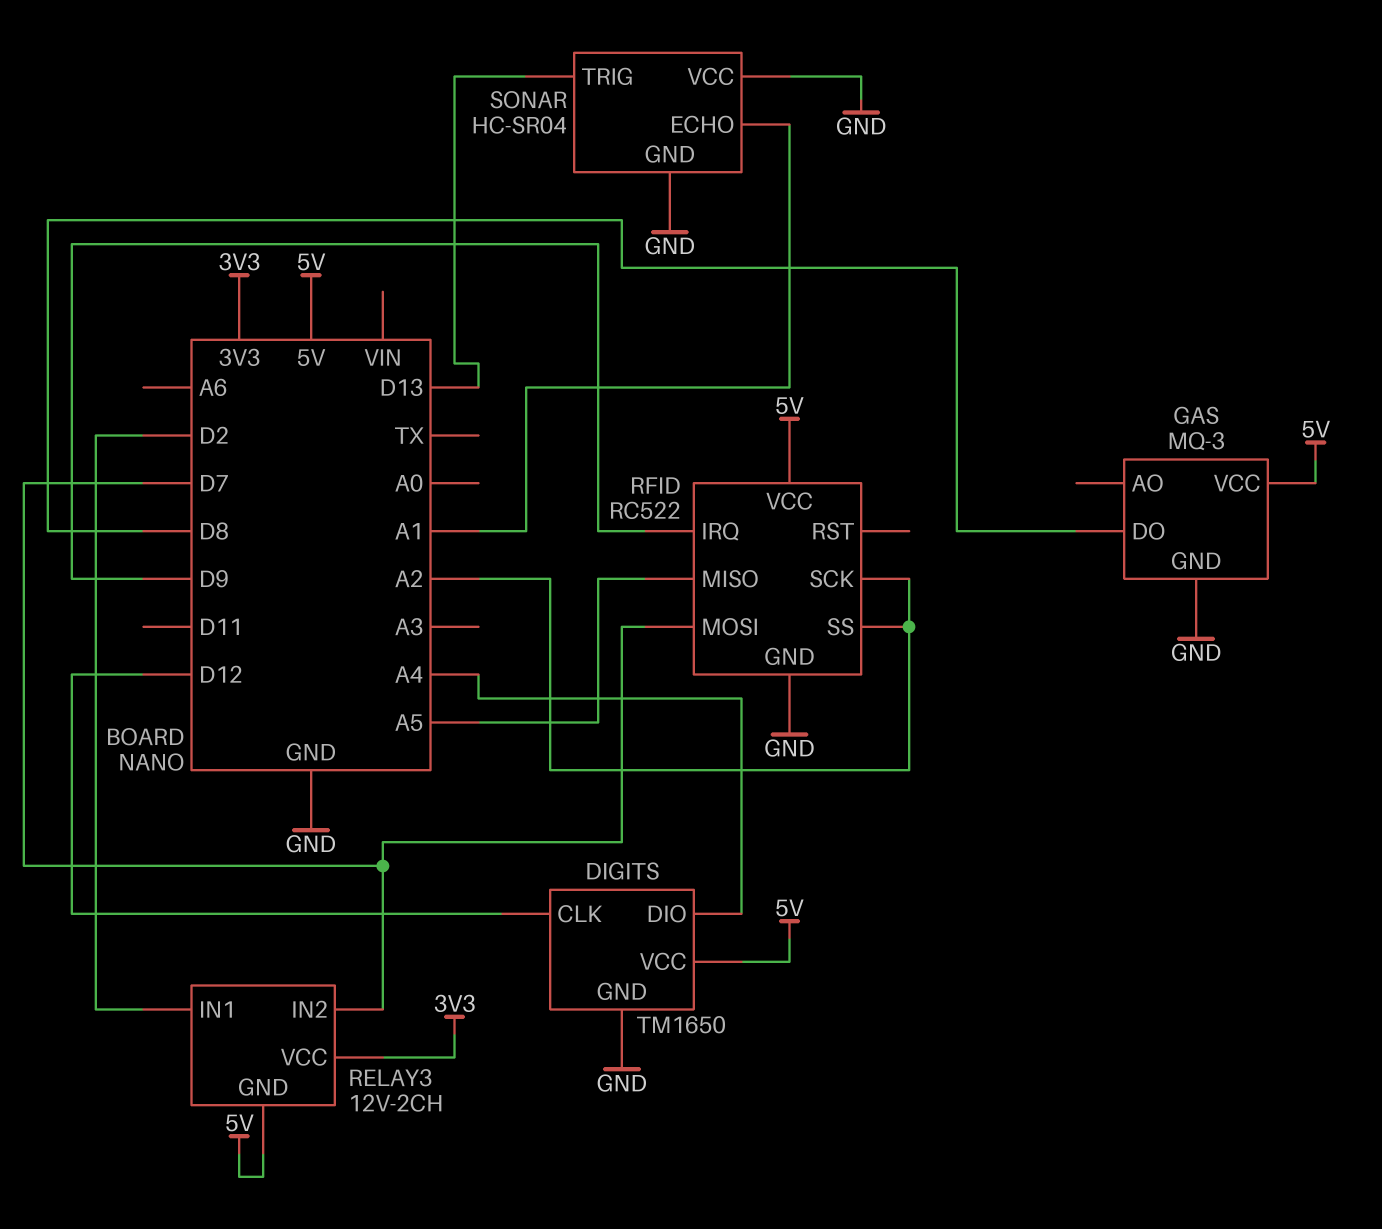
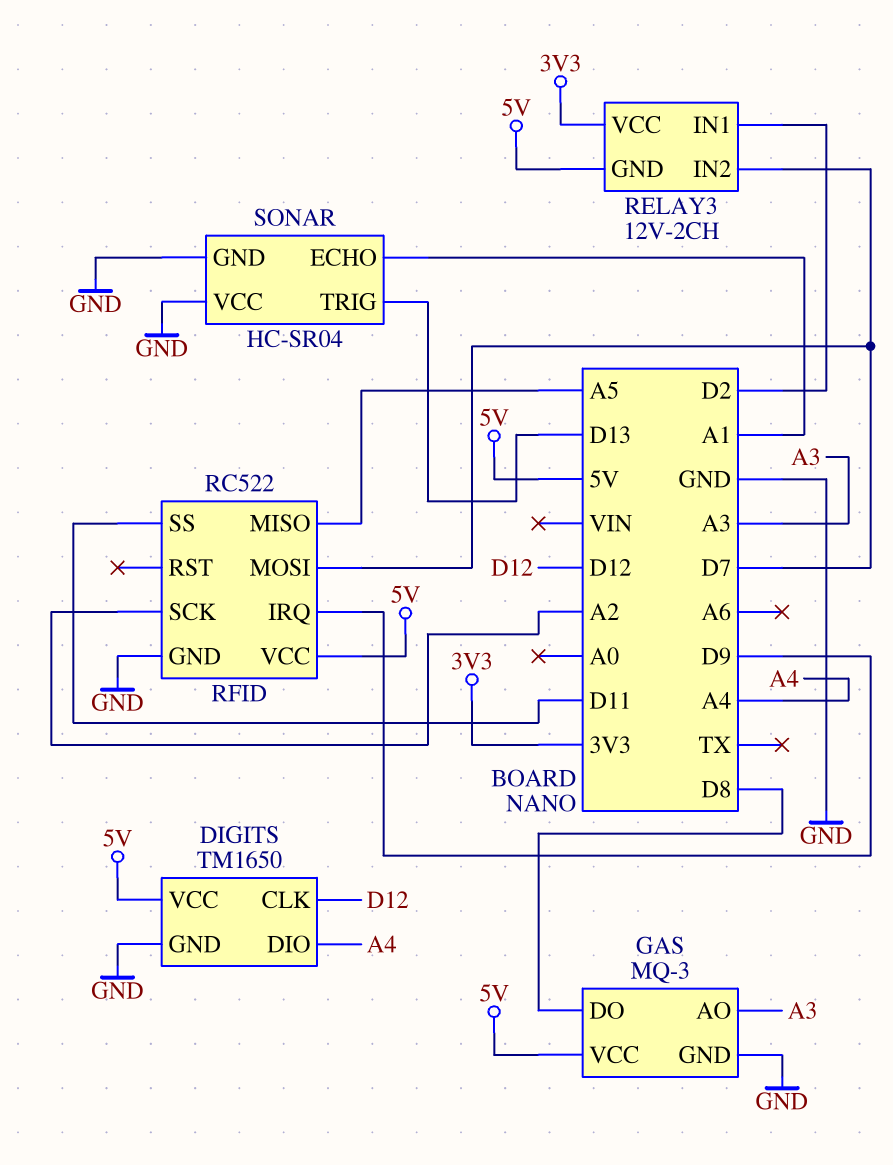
GAS pin AO: none -> A3
RFID pin SS: A2 -> D11

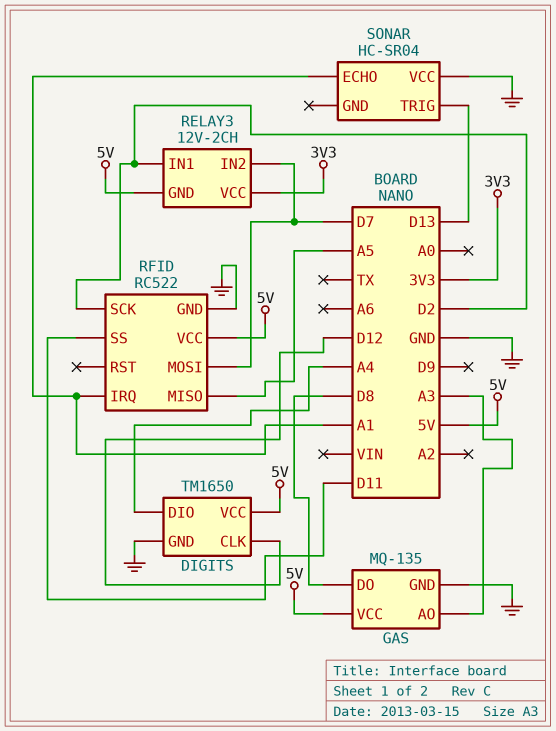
GAS: MQ-3 -> MQ-135
RFID pin IRQ: D9 -> A1
RFID pin SCK: A2 -> D2
SONAR pin GND: GND -> none

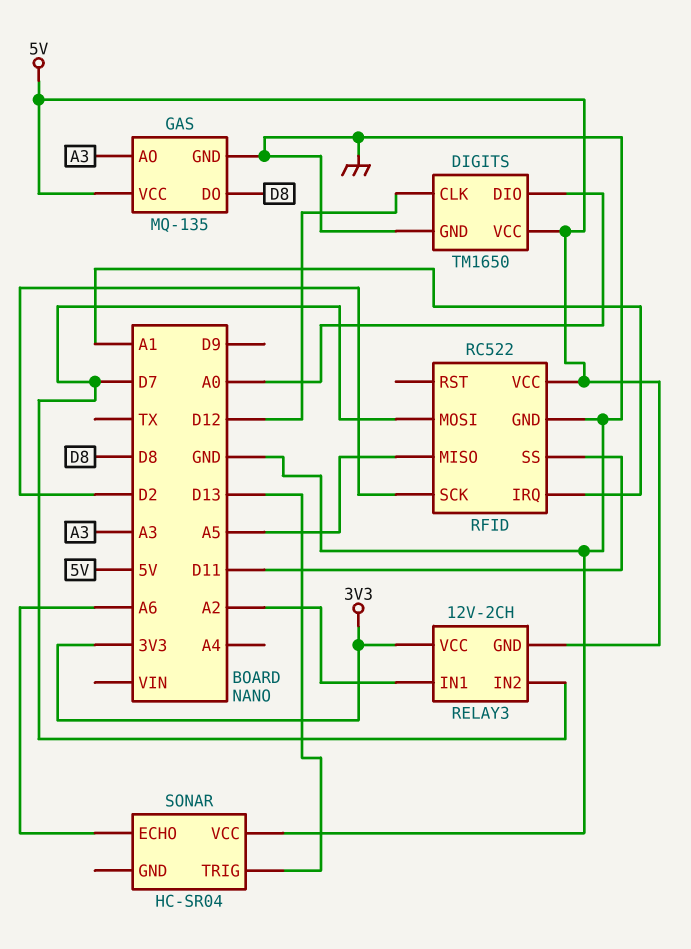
DIGITS pin DIO: A4 -> A0
RELAY3 pin IN1: D2 -> A2
SONAR pin ECHO: A1 -> A6

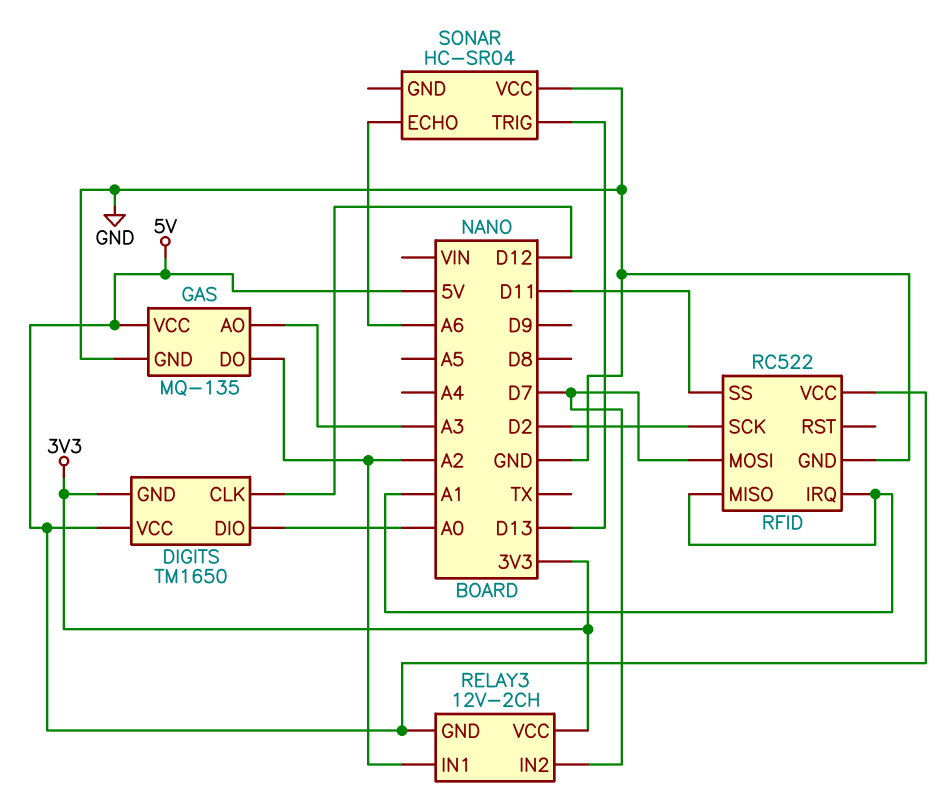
DIGITS pin GND: GND -> 3V3
GAS pin DO: D8 -> A2
RFID pin MISO: A5 -> A1

